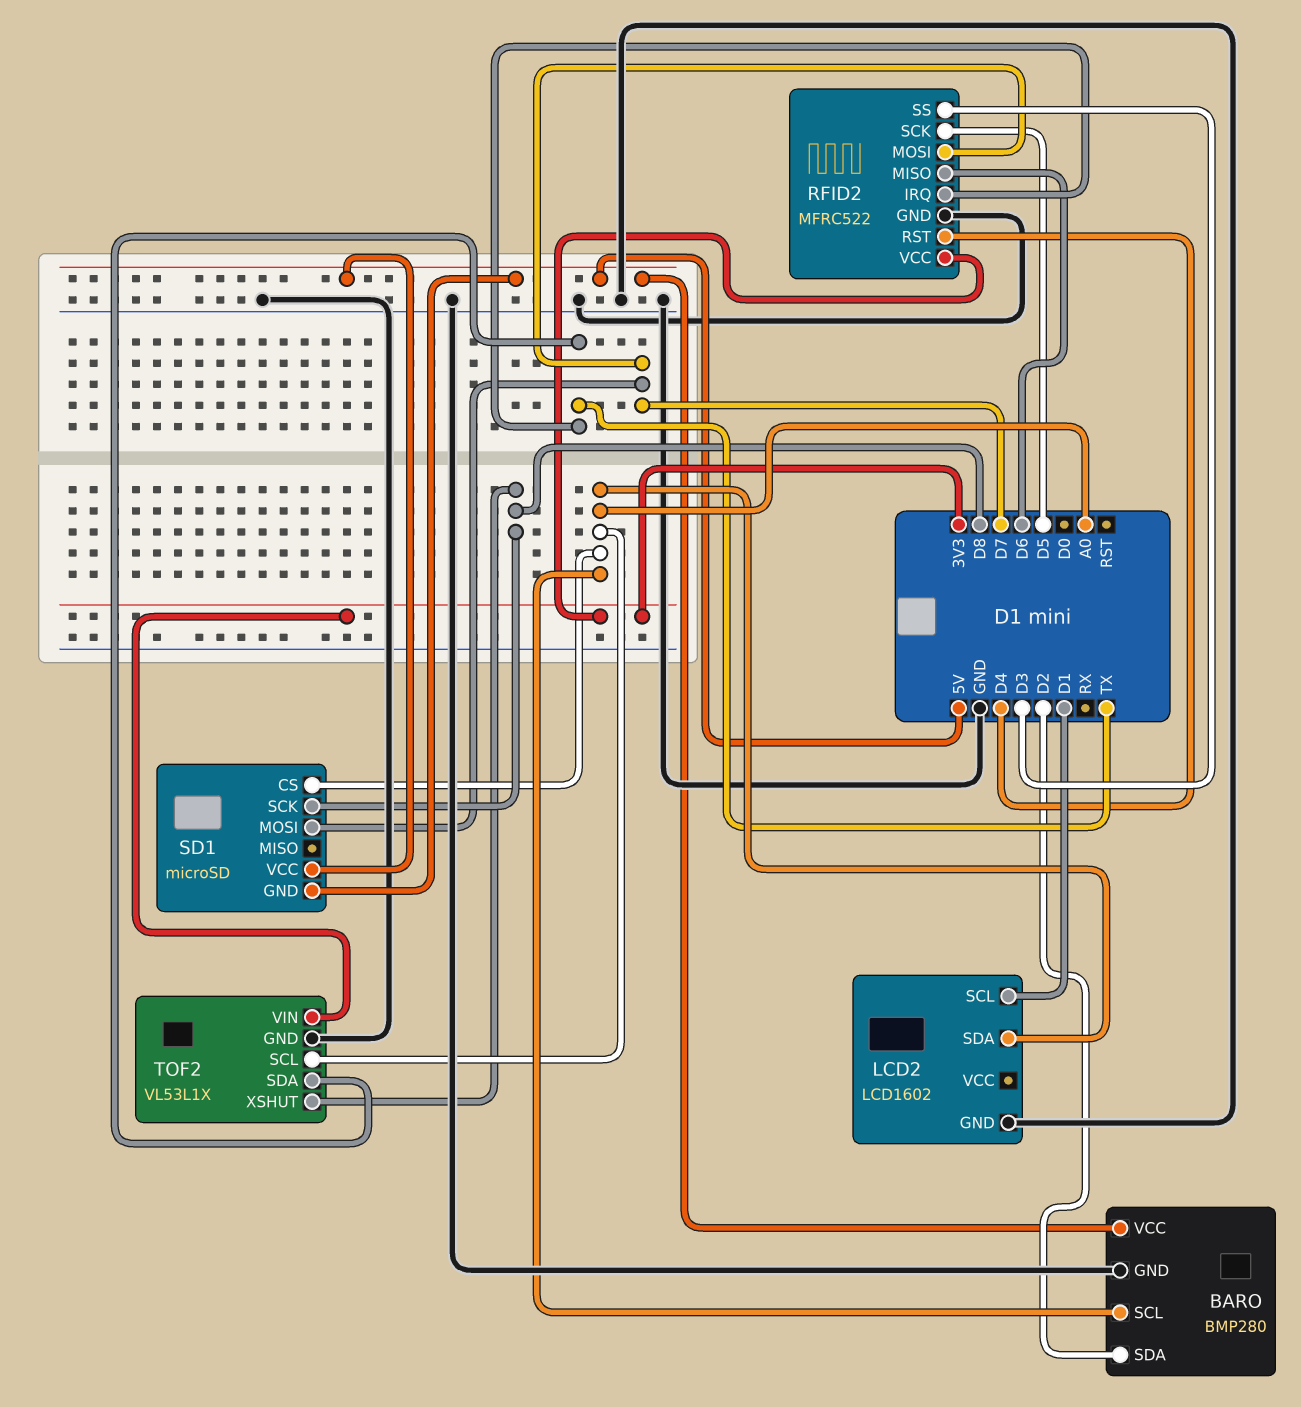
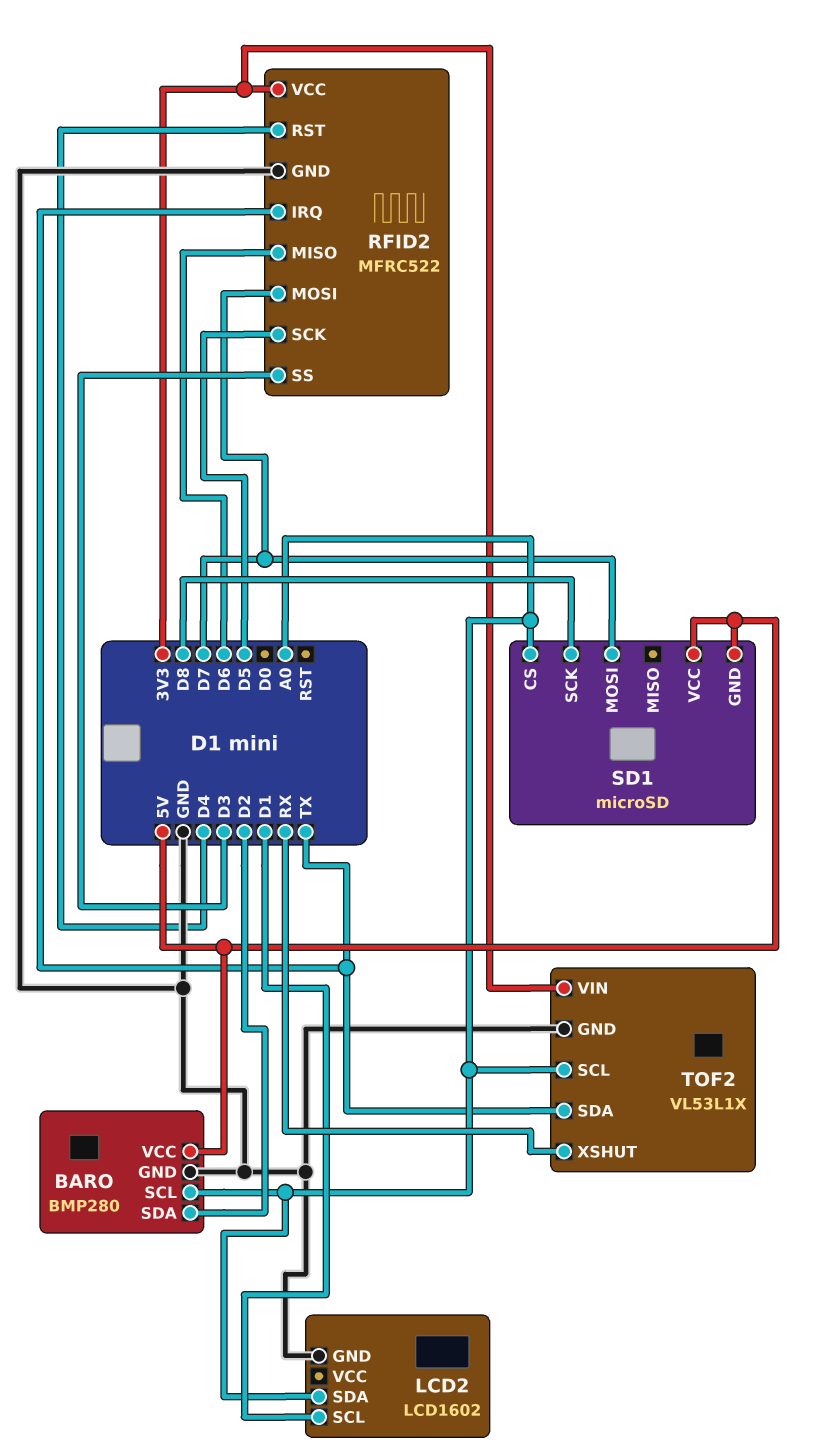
TOF2 pin XSHUT: D8 -> RX

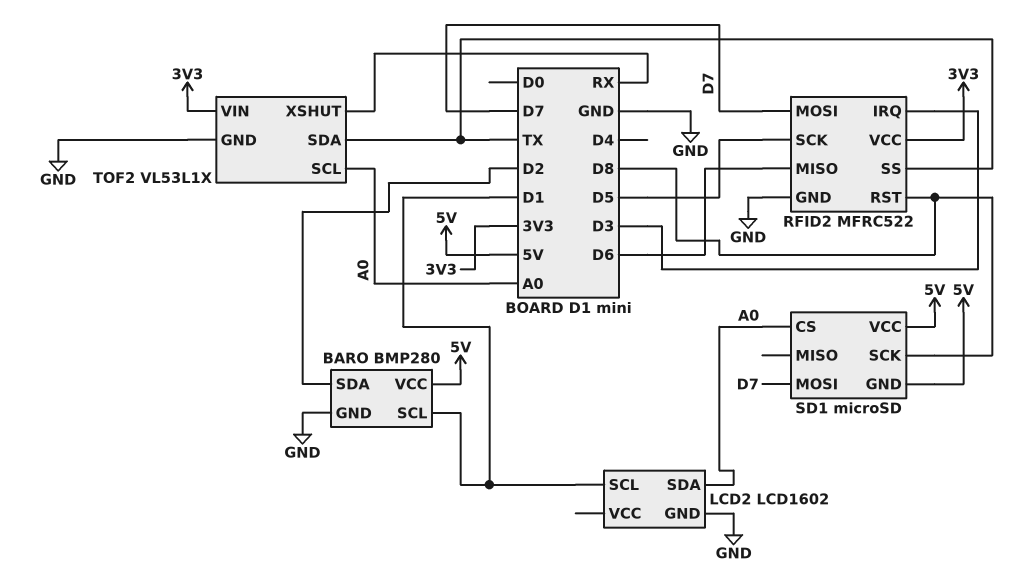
BARO pin SCL: A0 -> D1
RFID2 pin IRQ: TX -> D3
RFID2 pin RST: D4 -> D8
RFID2 pin SS: D3 -> TX

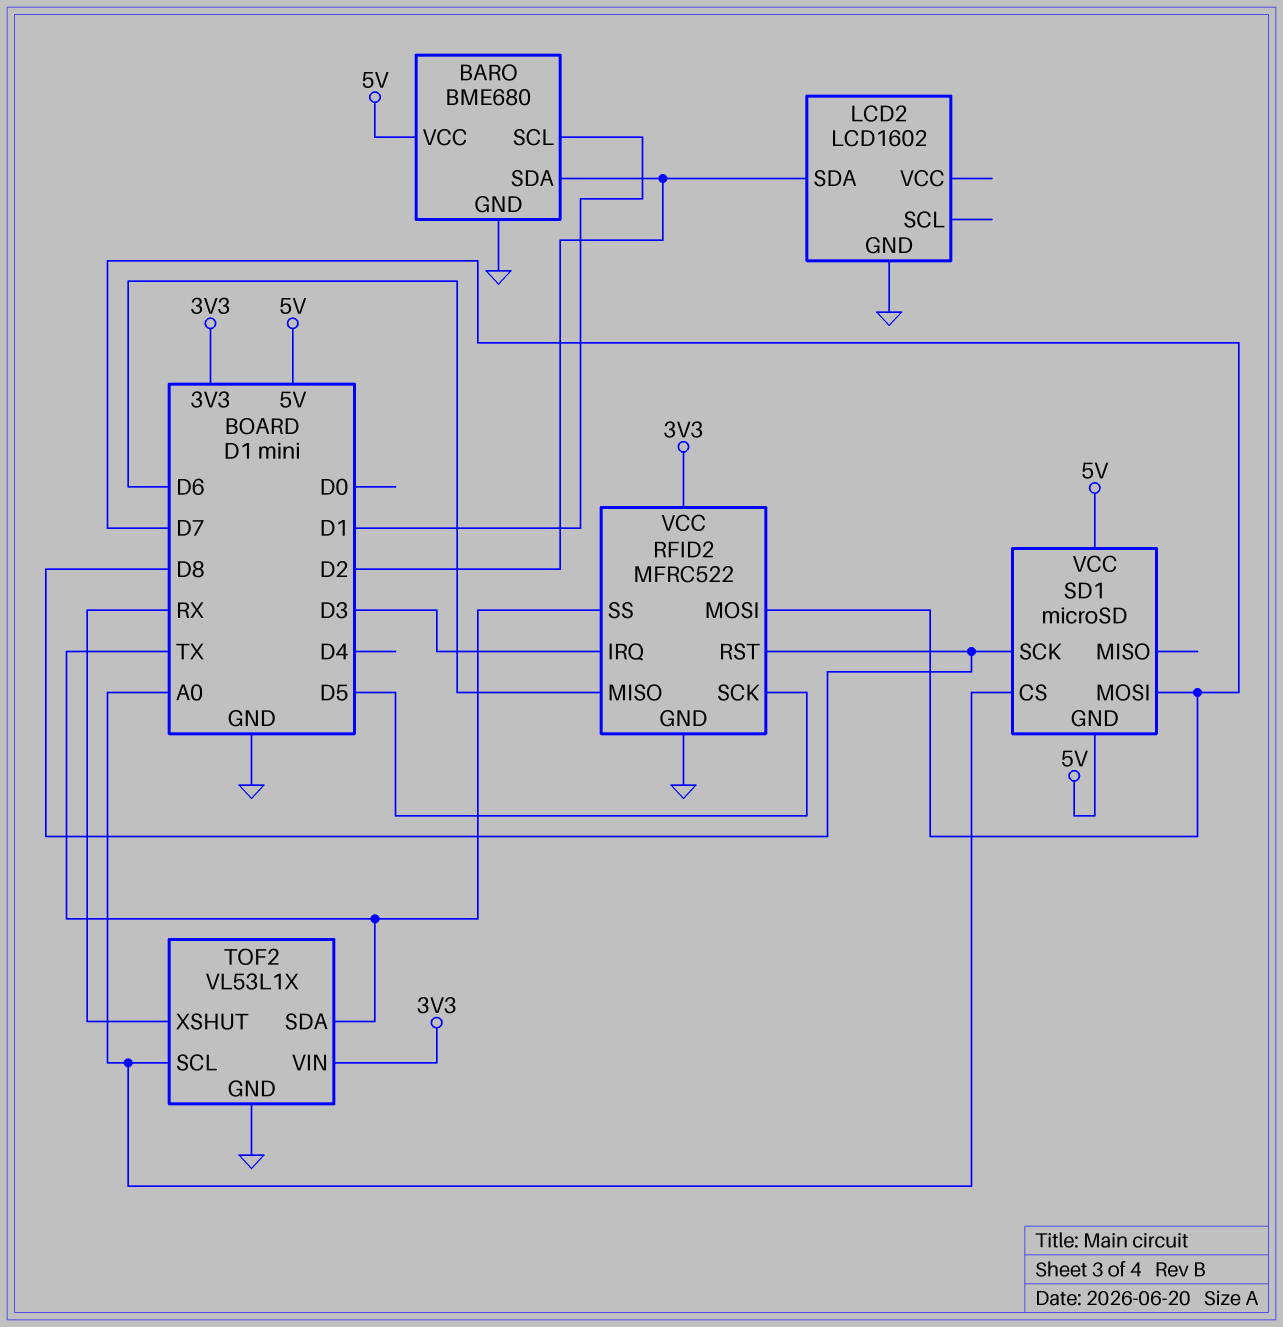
BARO: BMP280 -> BME680
LCD2 pin SCL: D1 -> none
LCD2 pin SDA: A0 -> D2

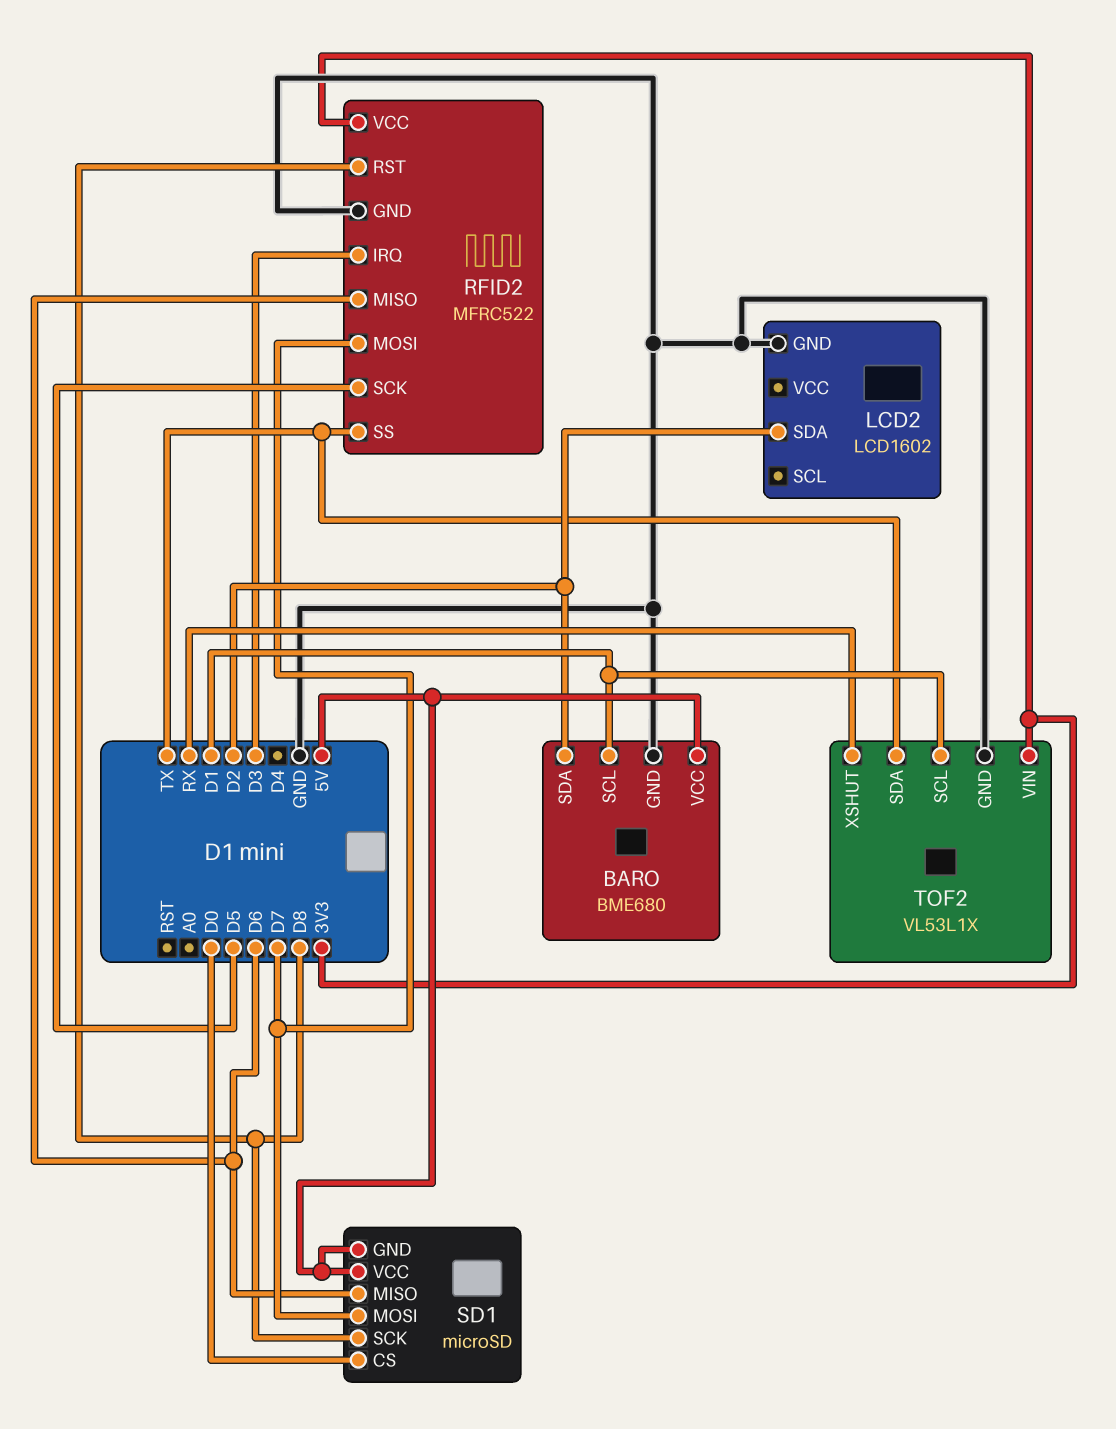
SD1 pin CS: A0 -> D0
SD1 pin MISO: none -> D6
TOF2 pin SCL: A0 -> D1

